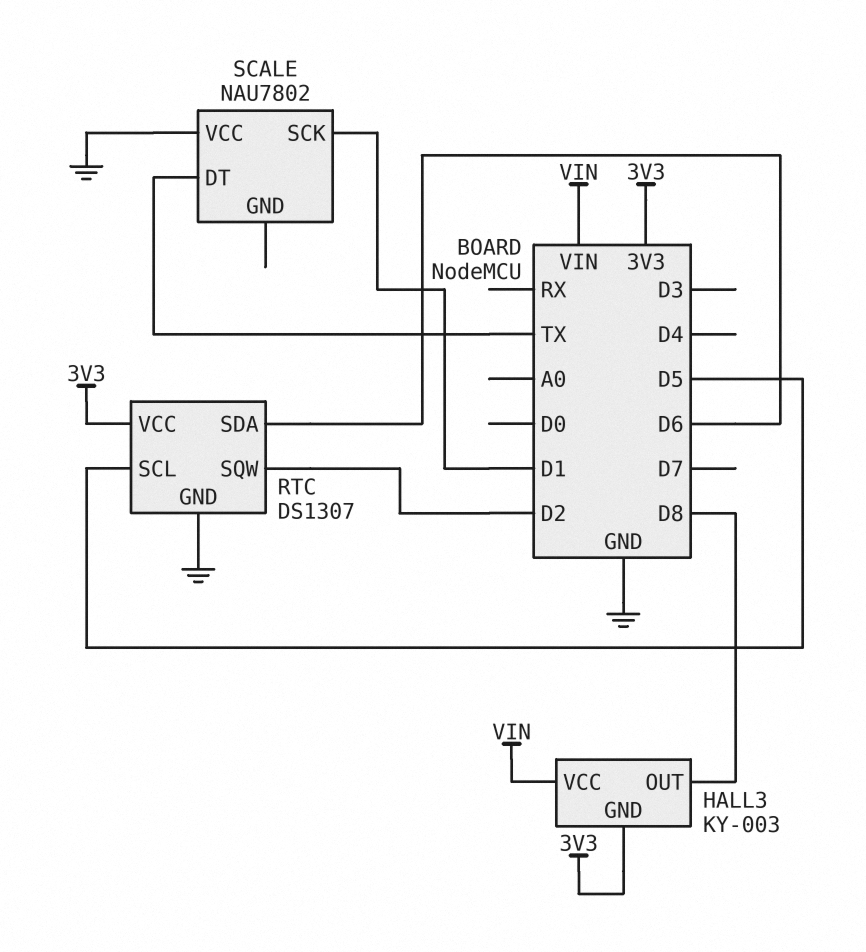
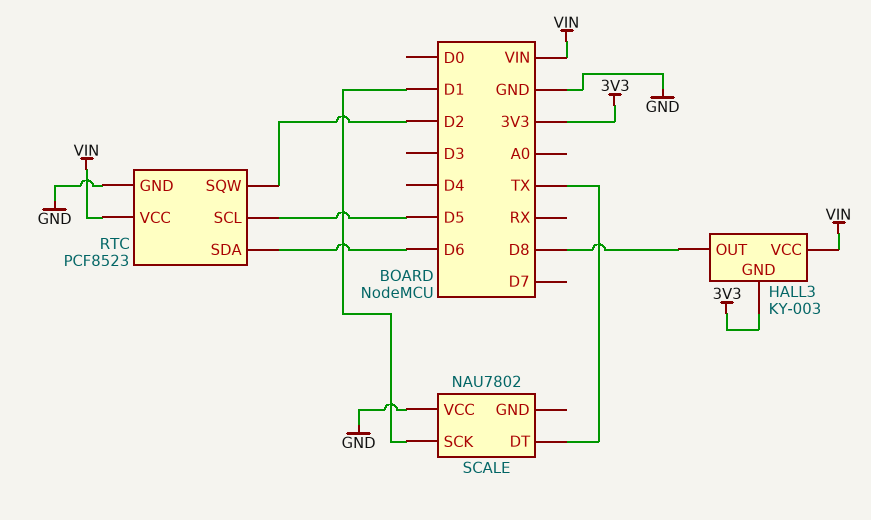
RTC: DS1307 -> PCF8523
RTC pin VCC: 3V3 -> VIN

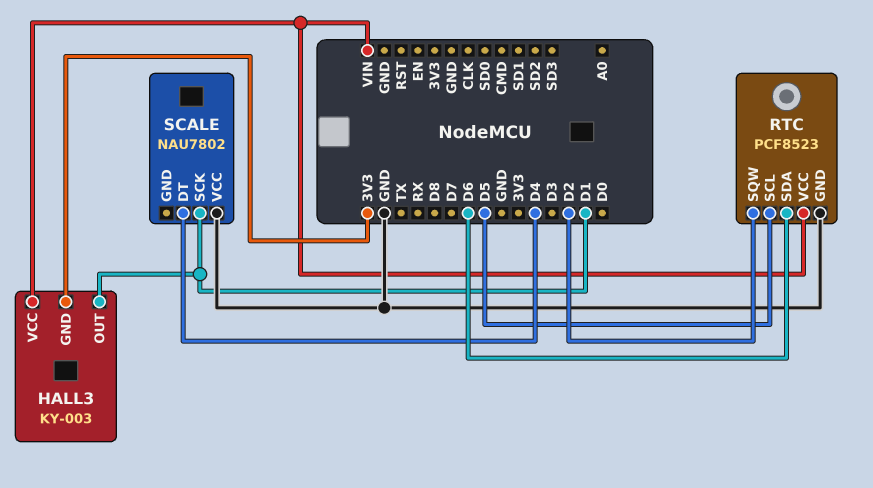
HALL3 pin OUT: D8 -> D1
SCALE pin DT: TX -> D4

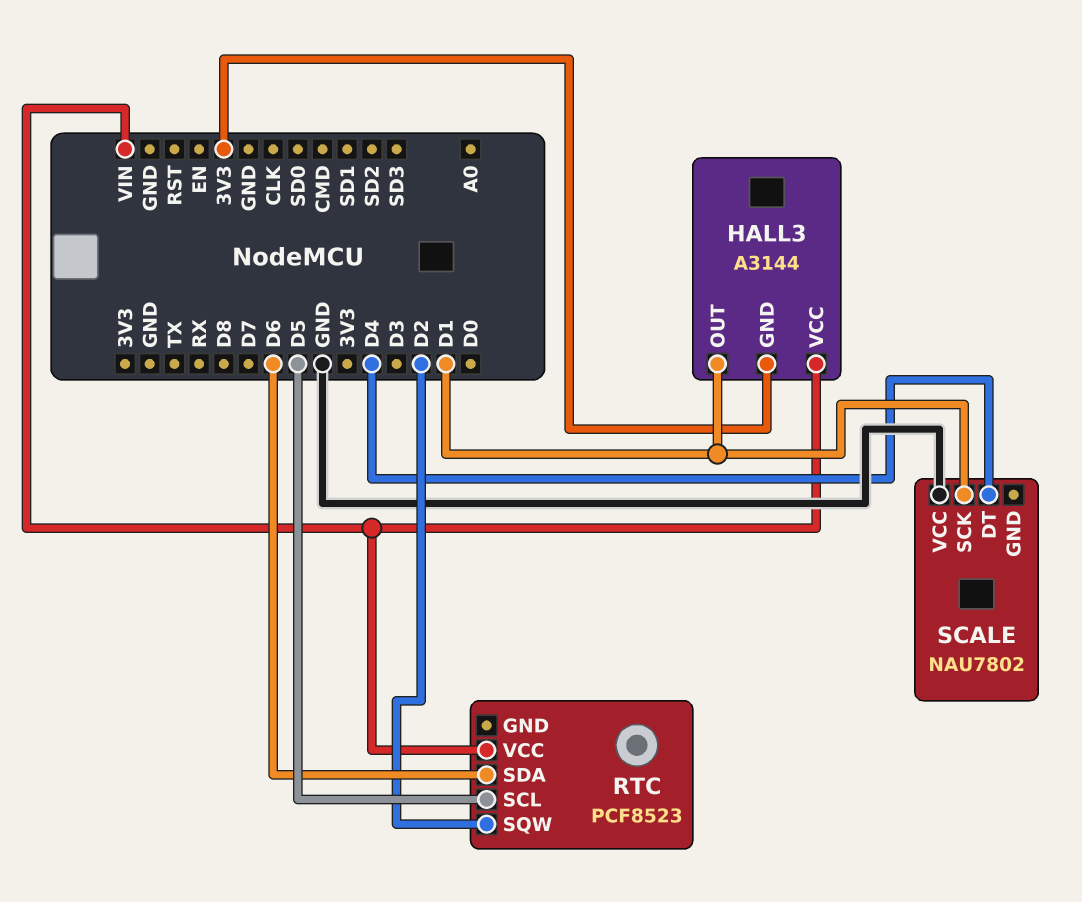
HALL3: KY-003 -> A3144
RTC pin GND: GND -> none

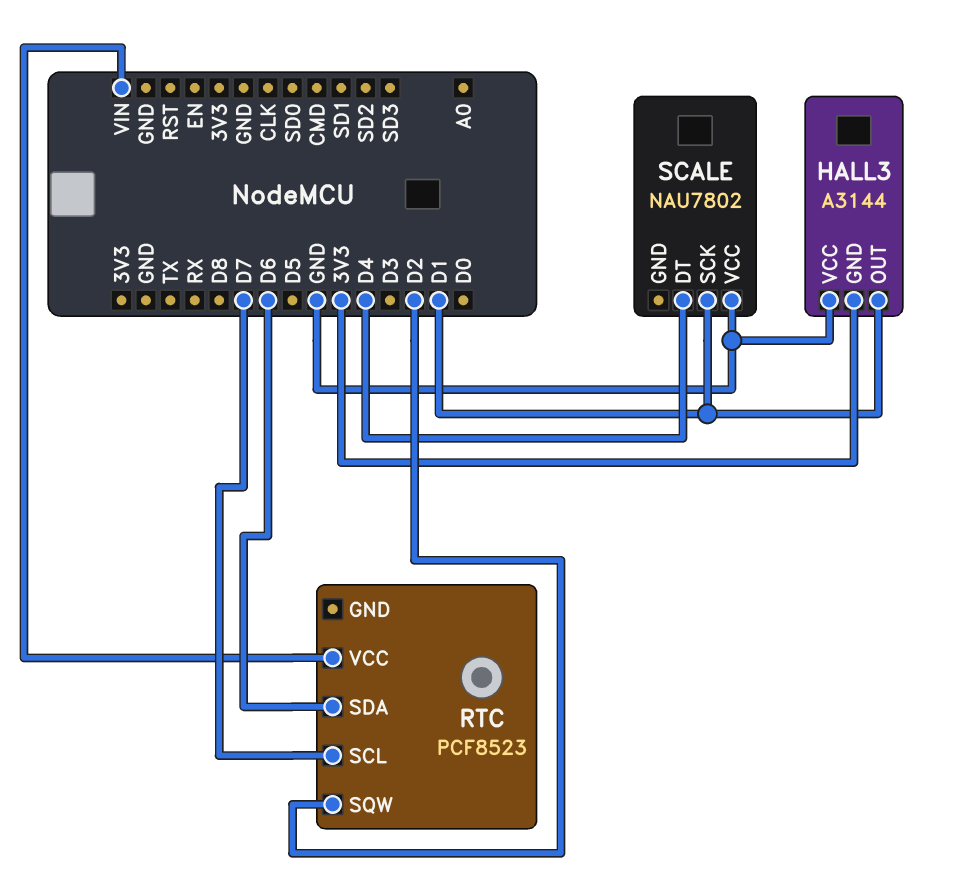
HALL3 pin VCC: VIN -> GND
RTC pin SCL: D5 -> D7

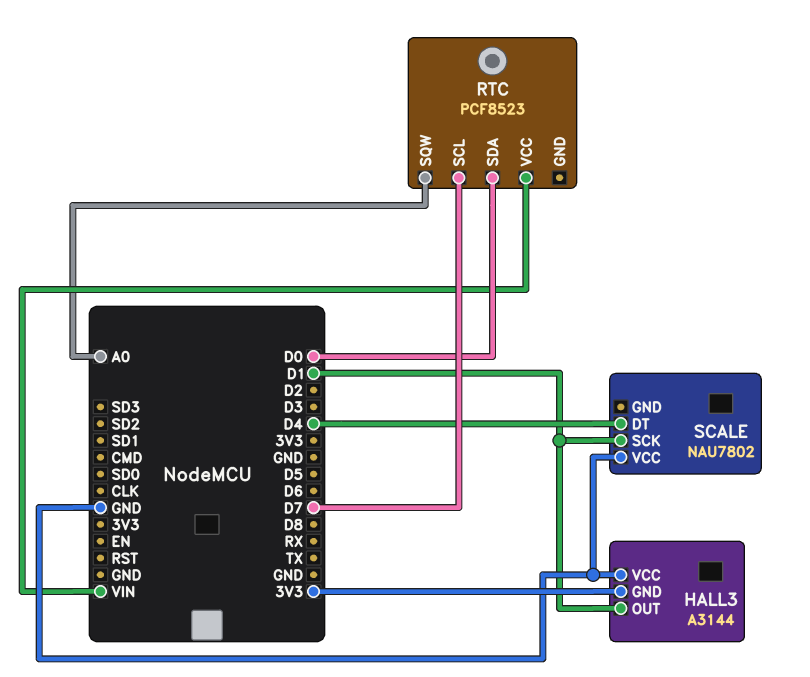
RTC pin SDA: D6 -> D0
RTC pin SQW: D2 -> A0

